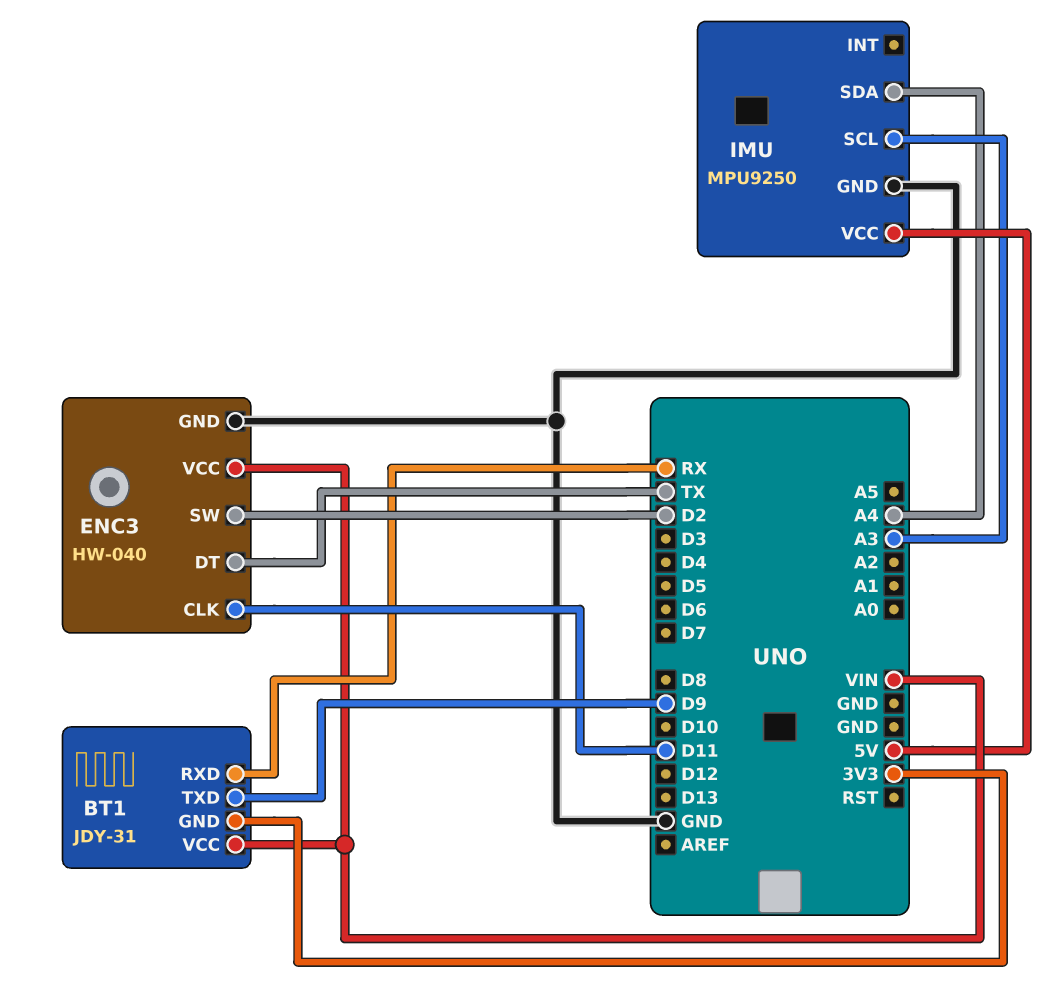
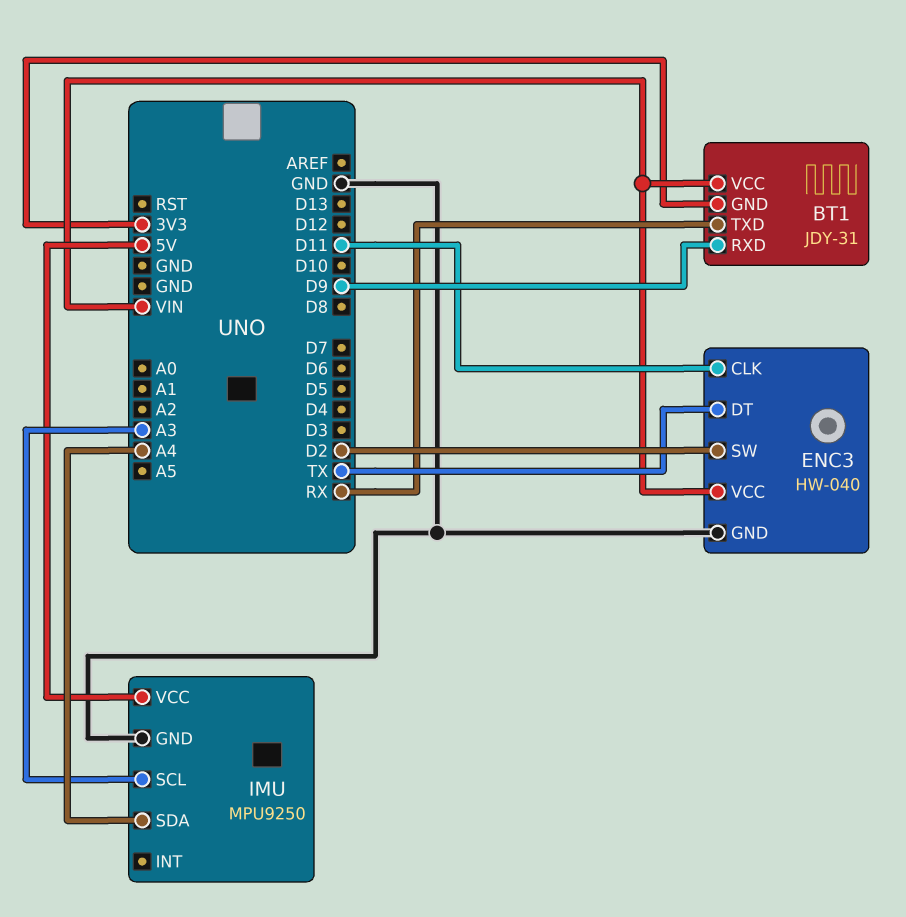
BT1 pin RXD: RX -> D9
BT1 pin TXD: D9 -> RX

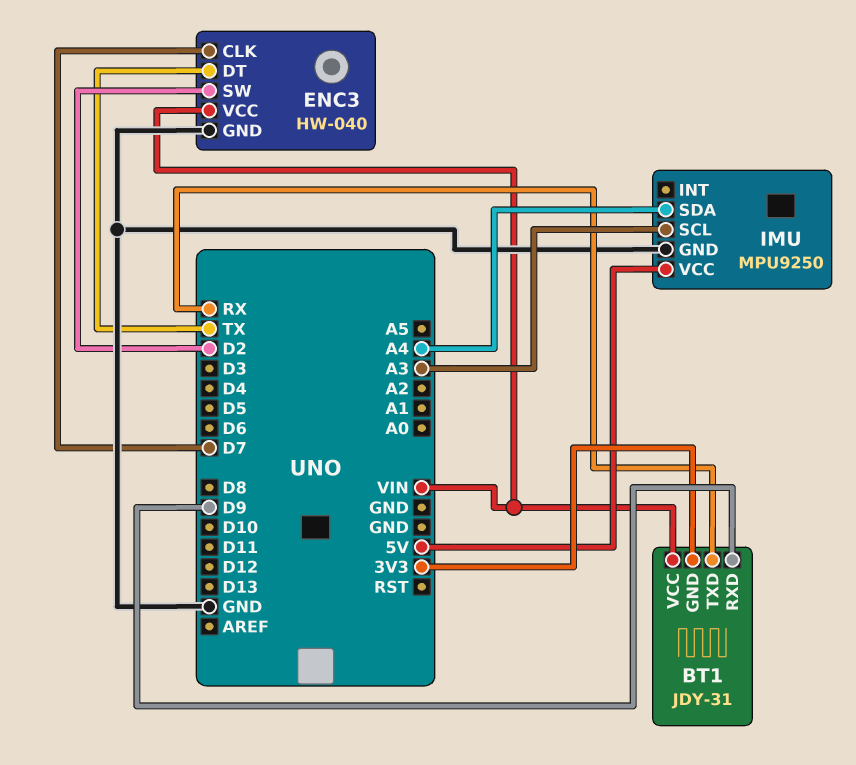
ENC3 pin CLK: D11 -> D7

